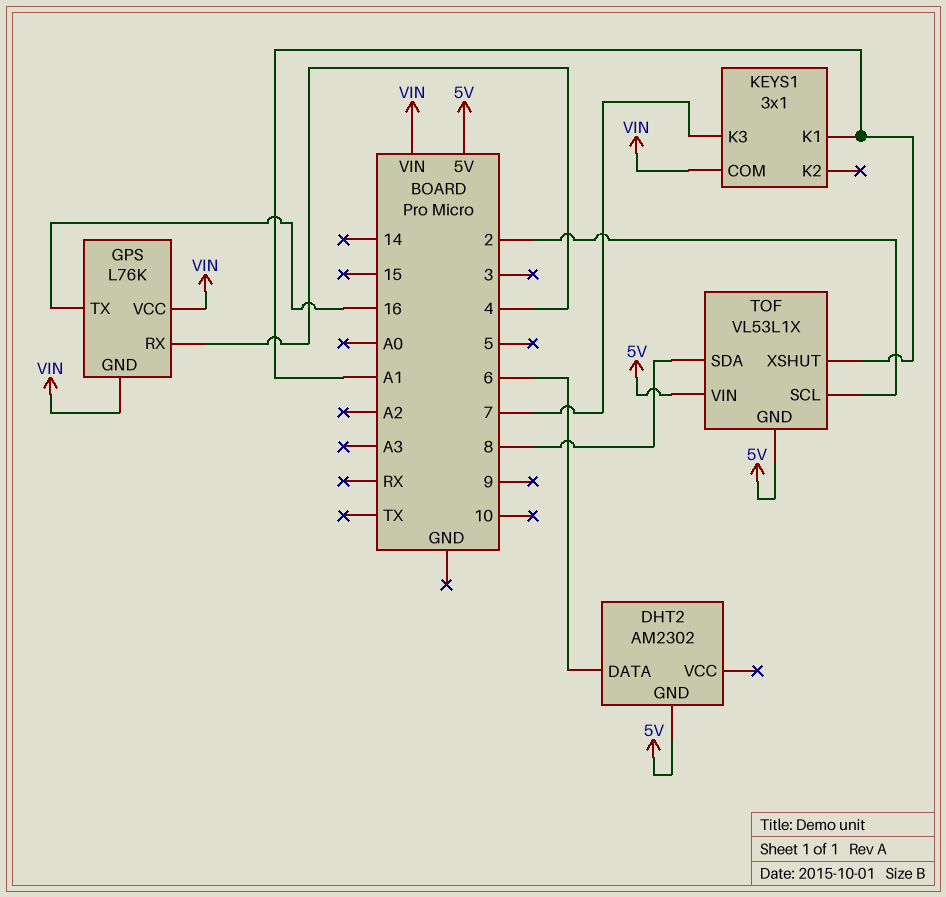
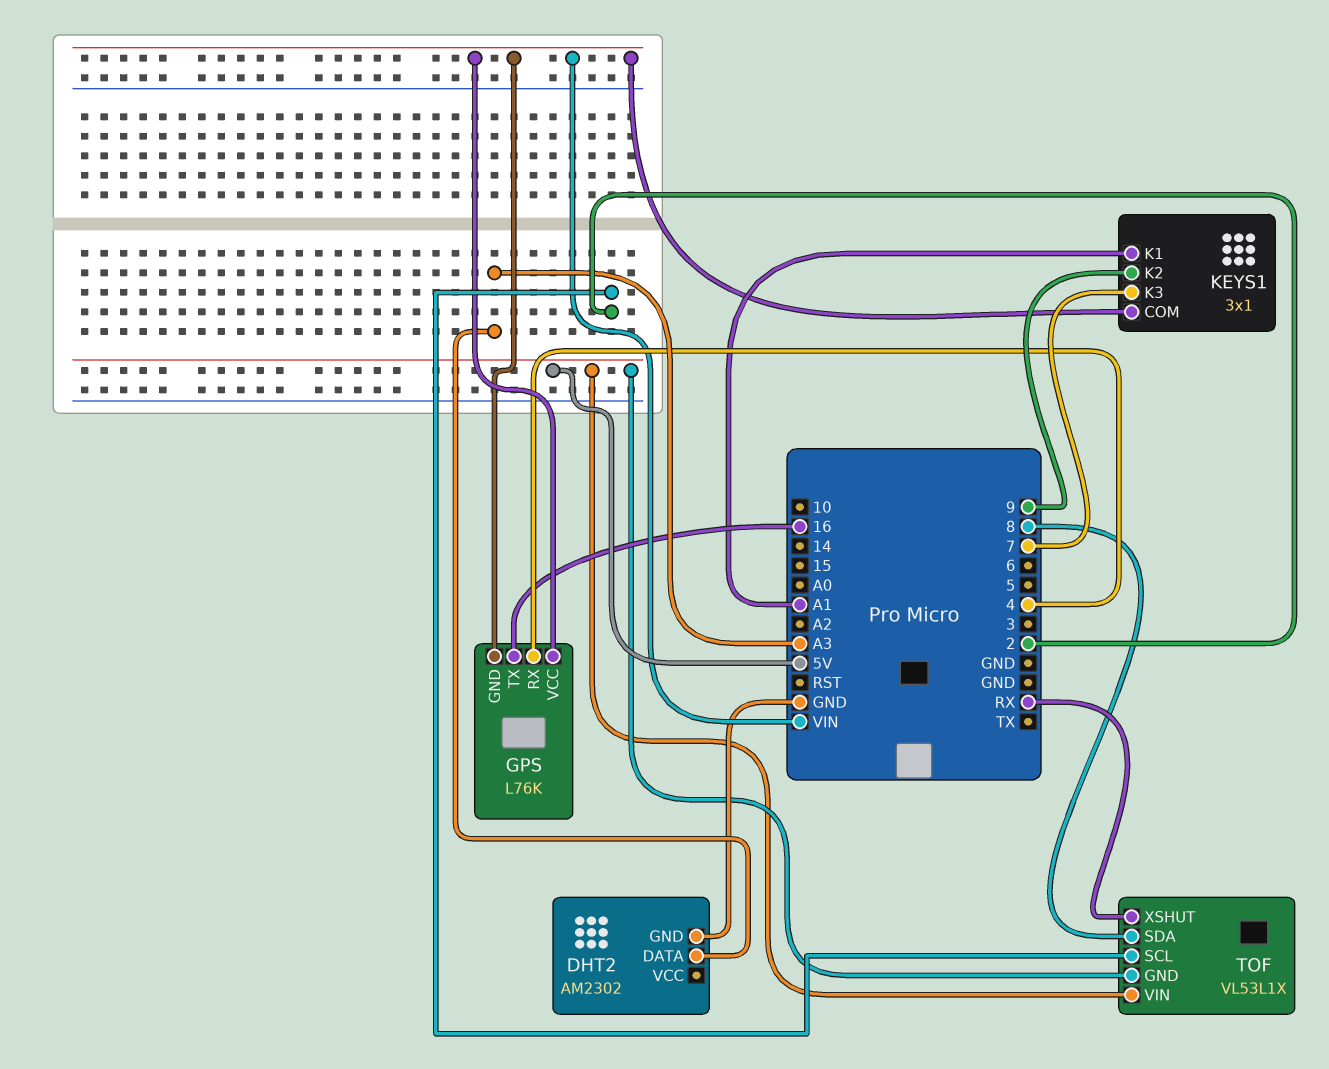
DHT2 pin DATA: 6 -> A3
DHT2 pin GND: 5V -> GND
KEYS1 pin K2: none -> 9
TOF pin XSHUT: A1 -> RX

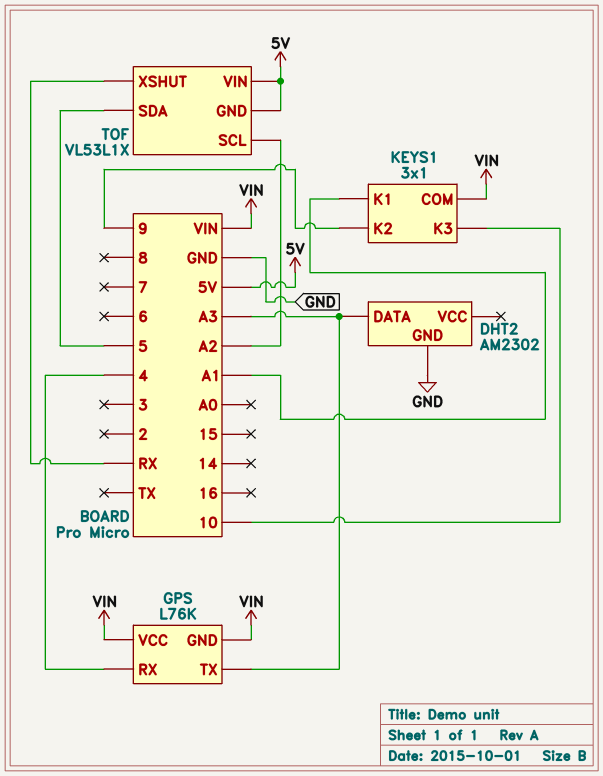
GPS pin TX: 16 -> A3
KEYS1 pin K3: 7 -> 10
TOF pin SCL: 2 -> A2
TOF pin SDA: 8 -> 5

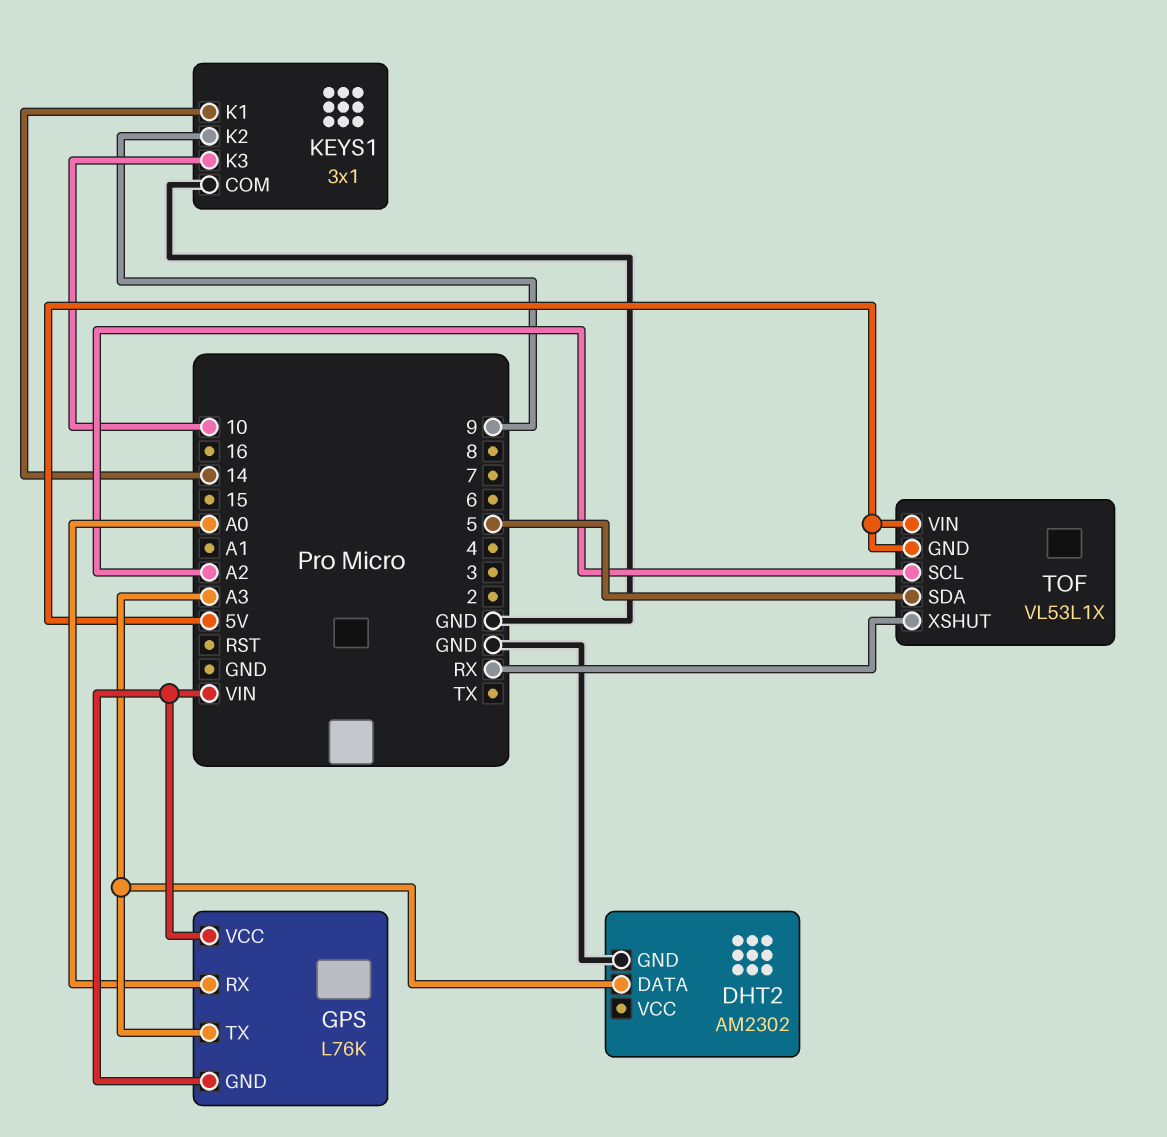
GPS pin RX: 4 -> A0
KEYS1 pin COM: VIN -> GND
KEYS1 pin K1: A1 -> 14

